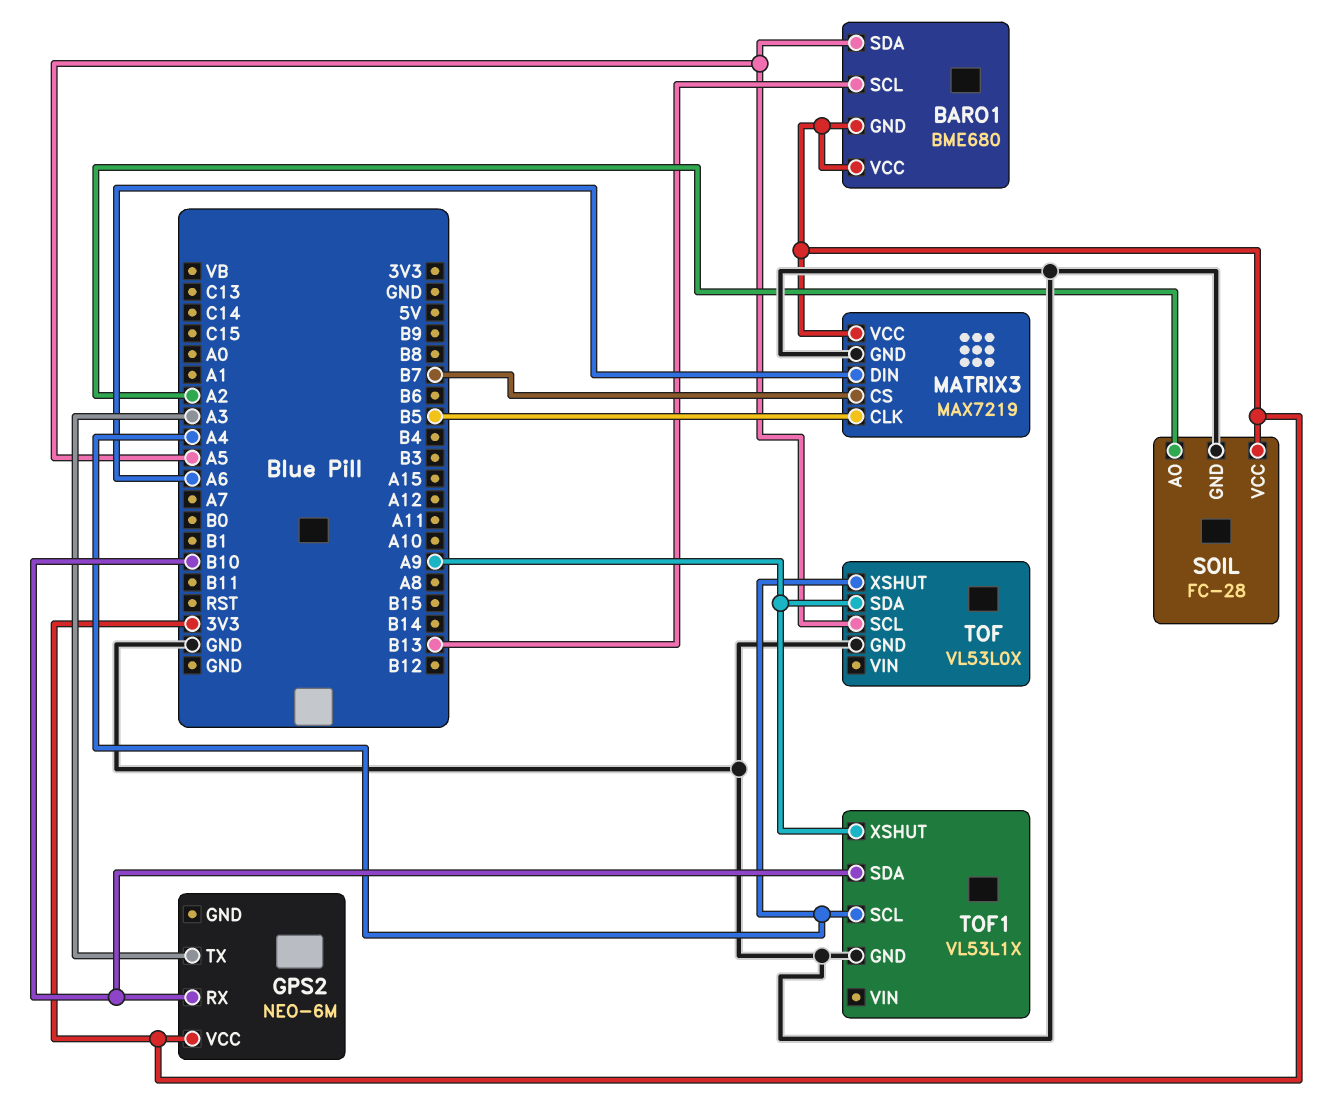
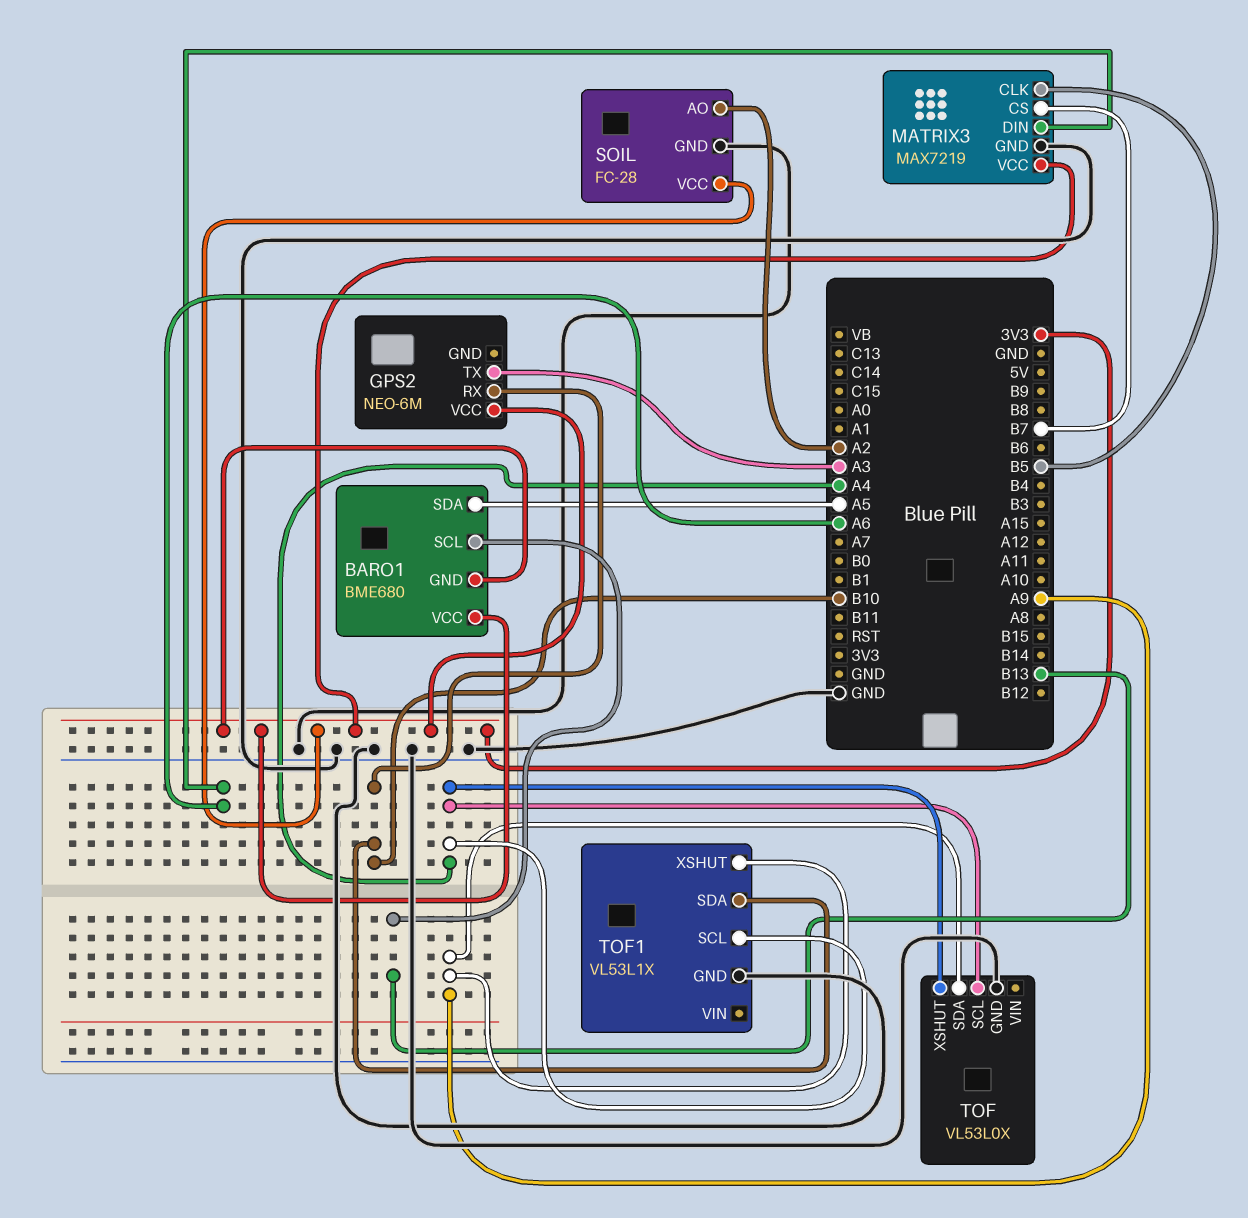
TOF pin SCL: A5 -> A4

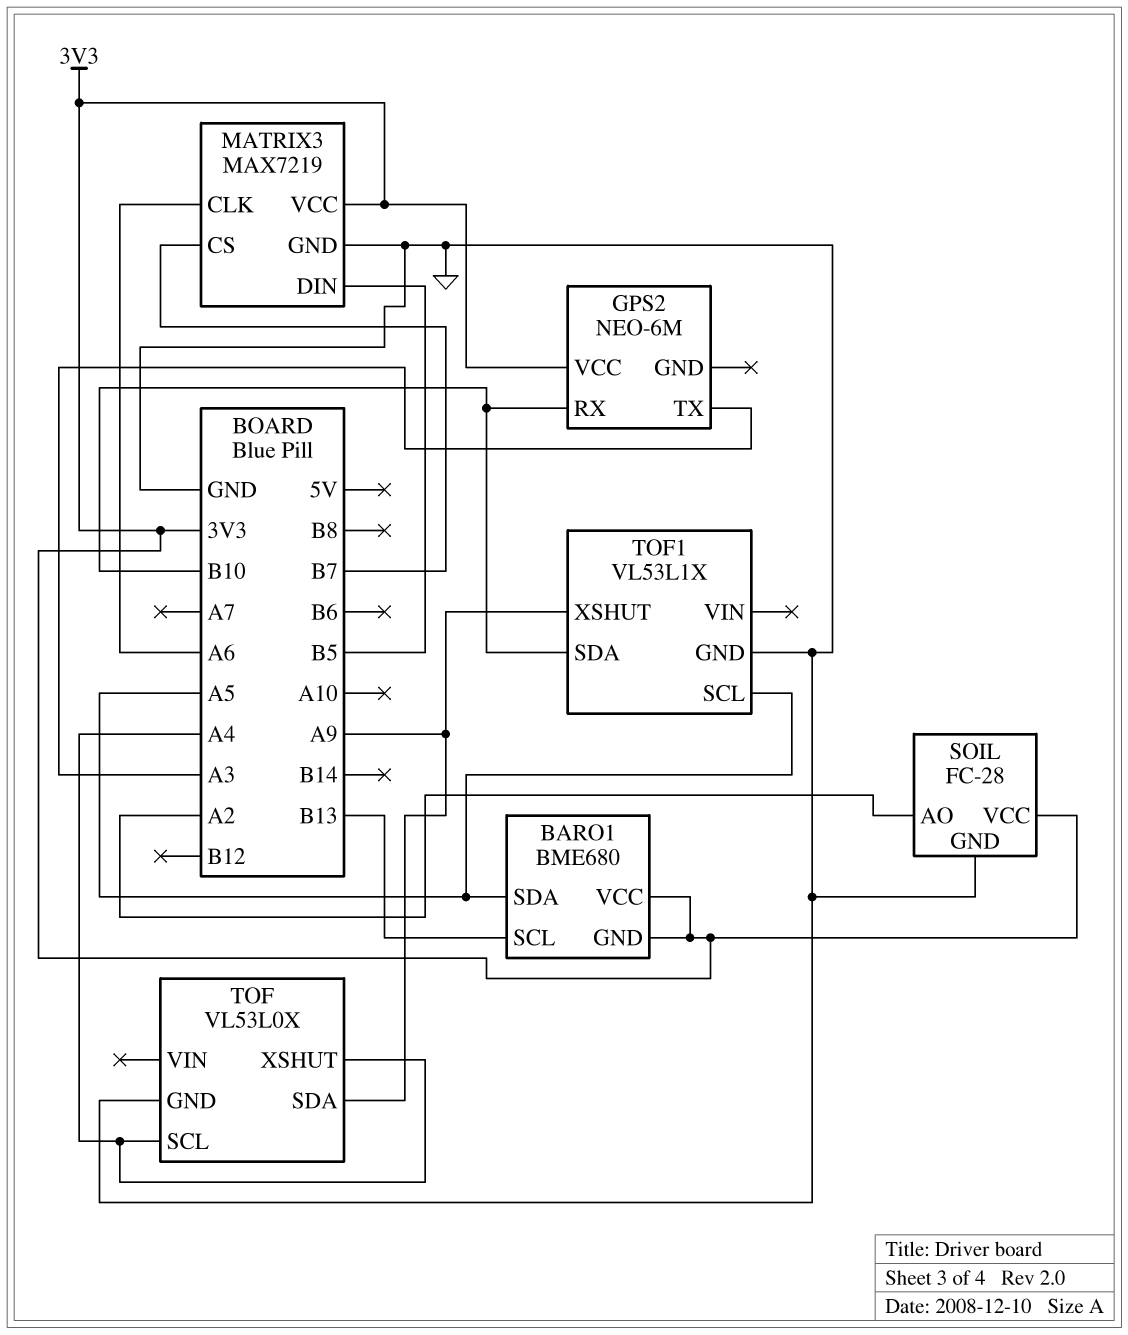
MATRIX3 pin CLK: B5 -> A6
MATRIX3 pin DIN: A6 -> B5
TOF1 pin SCL: A4 -> A5

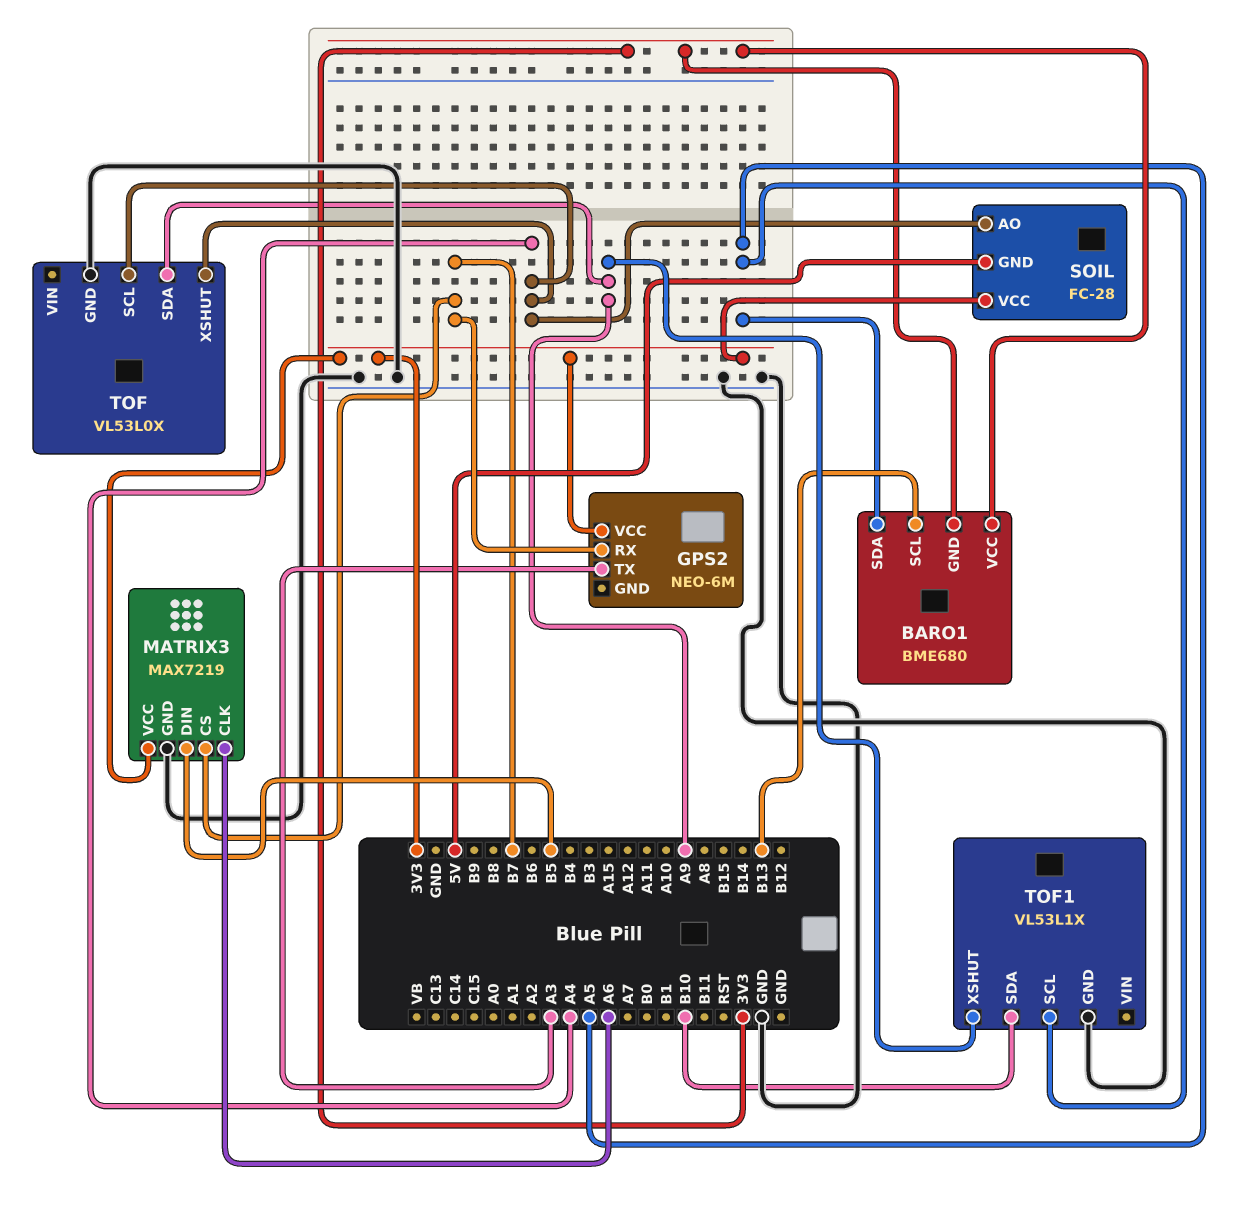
GPS2 pin RX: B10 -> B7
SOIL pin AO: A2 -> A4
SOIL pin GND: GND -> 5V

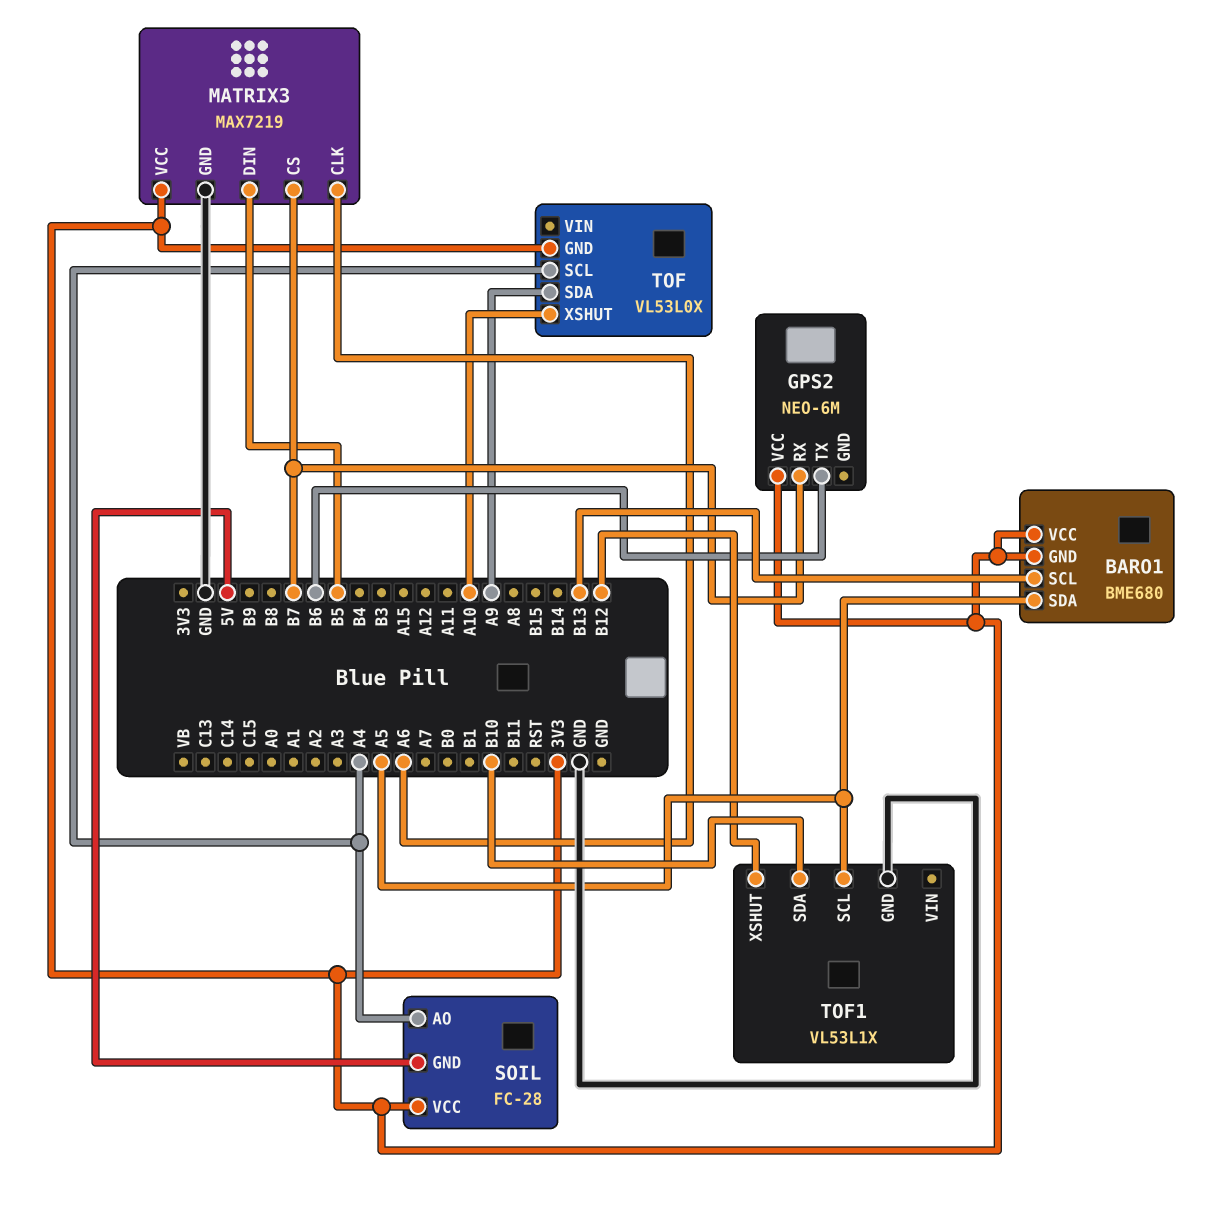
GPS2 pin TX: A3 -> B6
TOF pin GND: GND -> 3V3
TOF pin XSHUT: A4 -> A10
TOF1 pin XSHUT: A9 -> B12

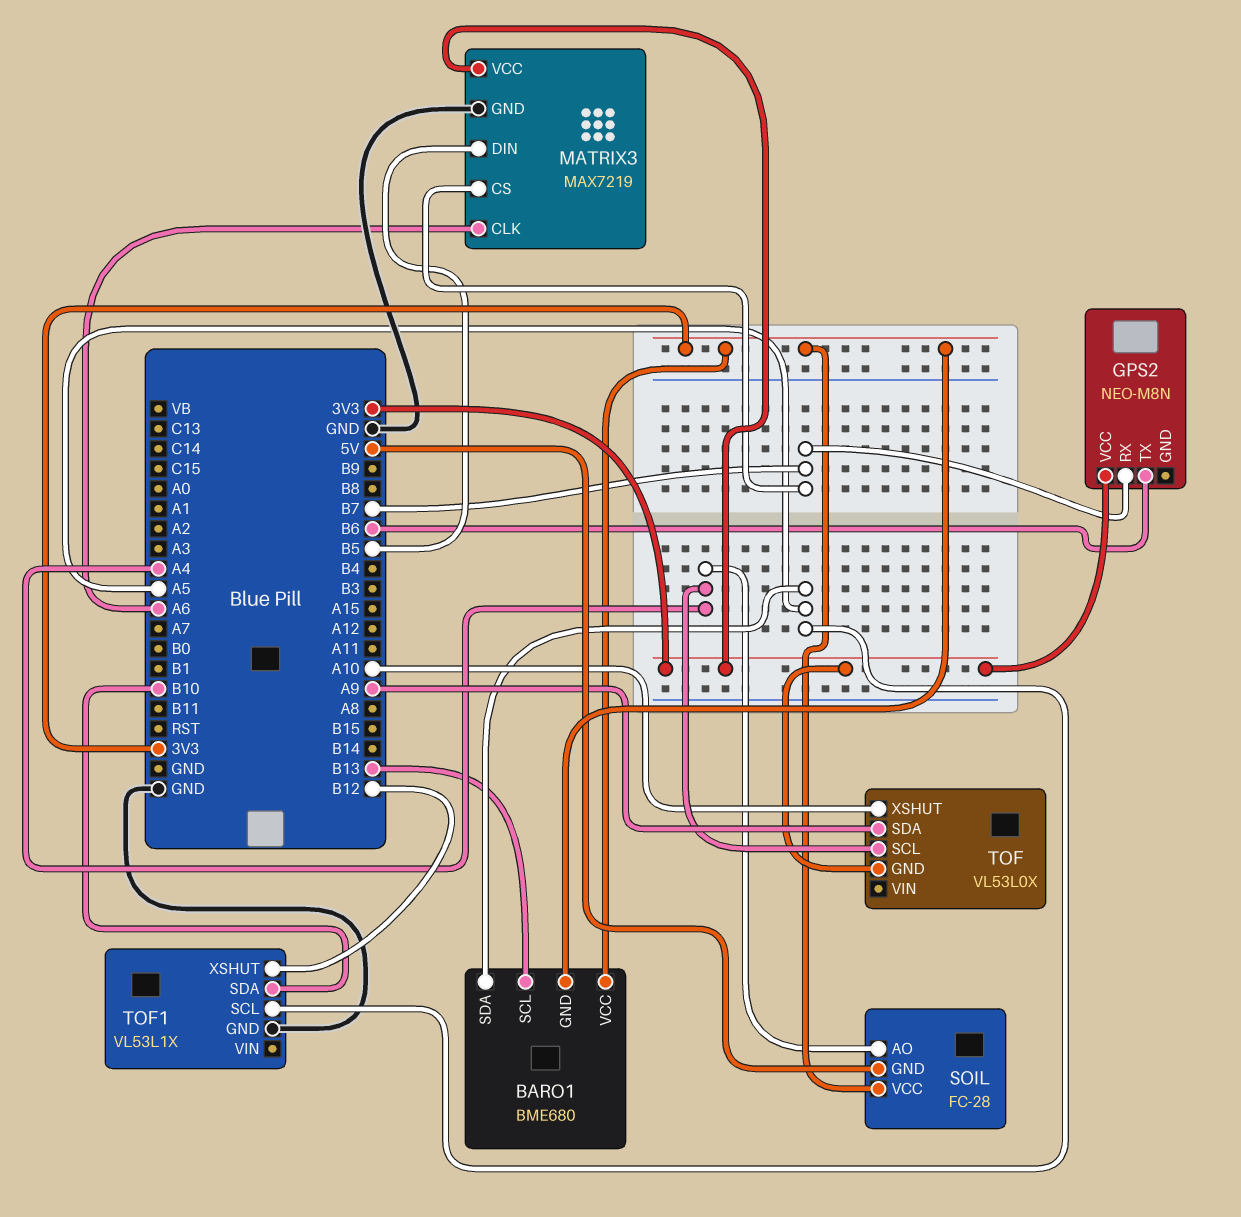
GPS2: NEO-6M -> NEO-M8N

